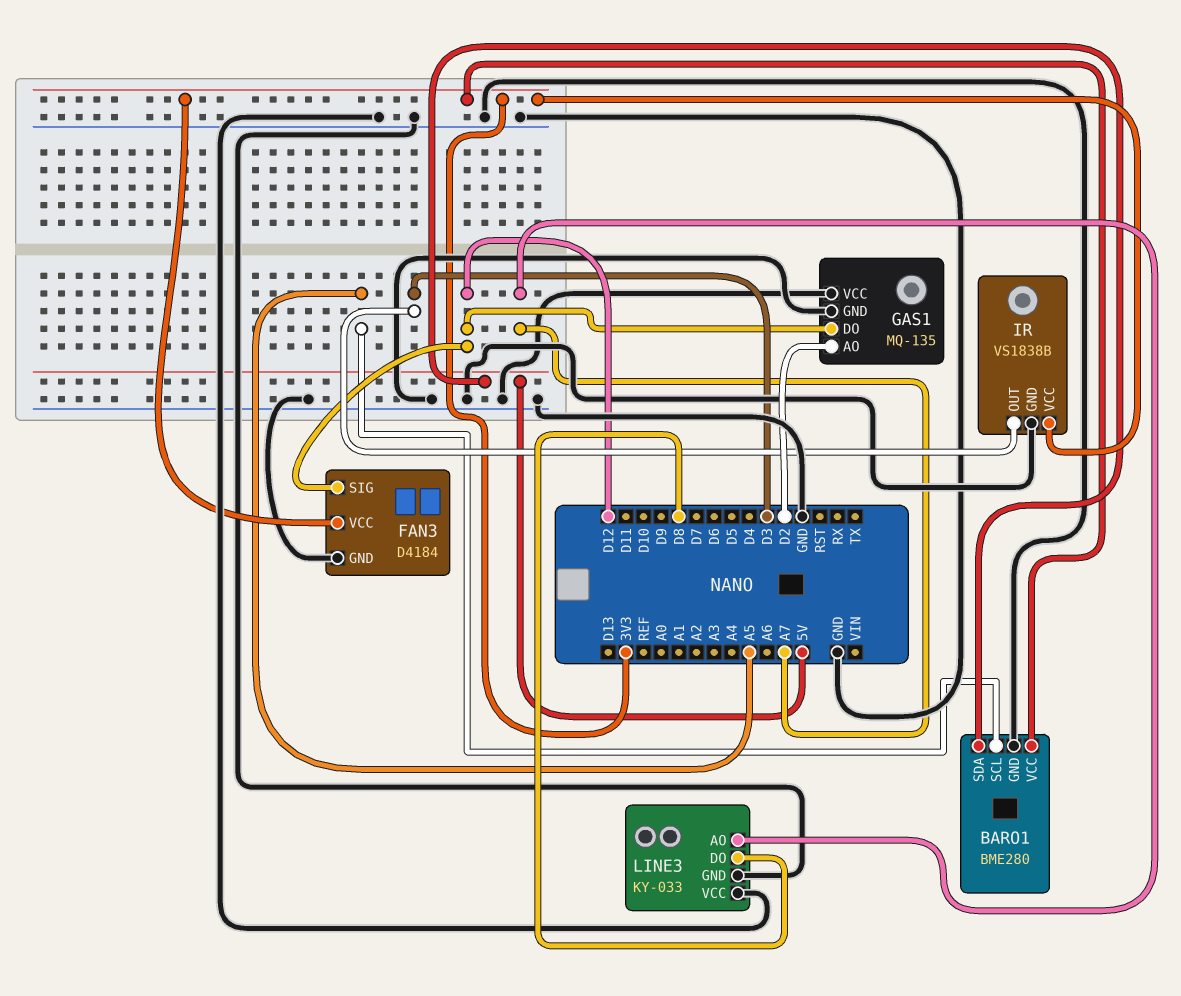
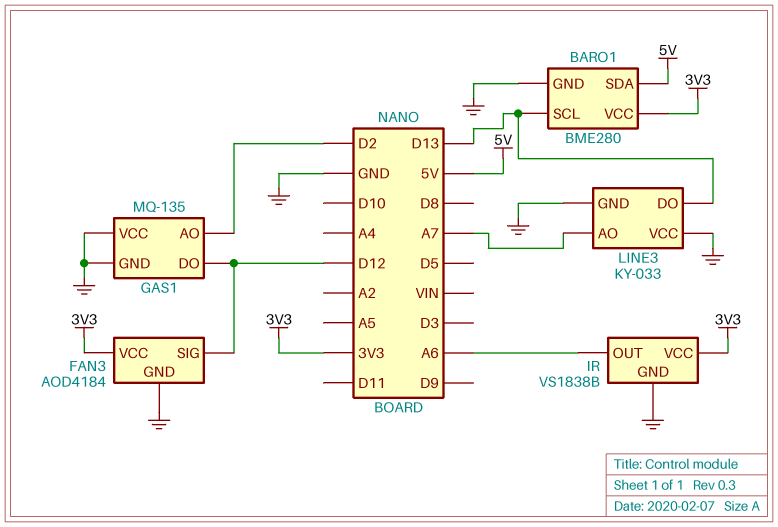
BARO1 pin SCL: A5 -> D13
FAN3: D4184 -> AOD4184
IR pin OUT: D3 -> A6
LINE3 pin DO: D8 -> D13

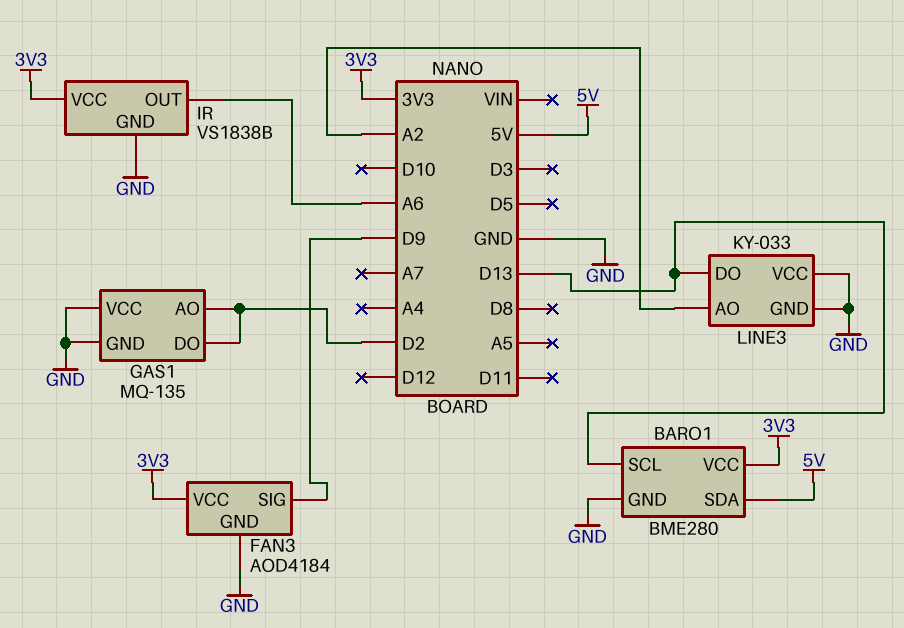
FAN3 pin SIG: D12 -> D9
GAS1 pin DO: D12 -> D2
LINE3 pin AO: A7 -> A2

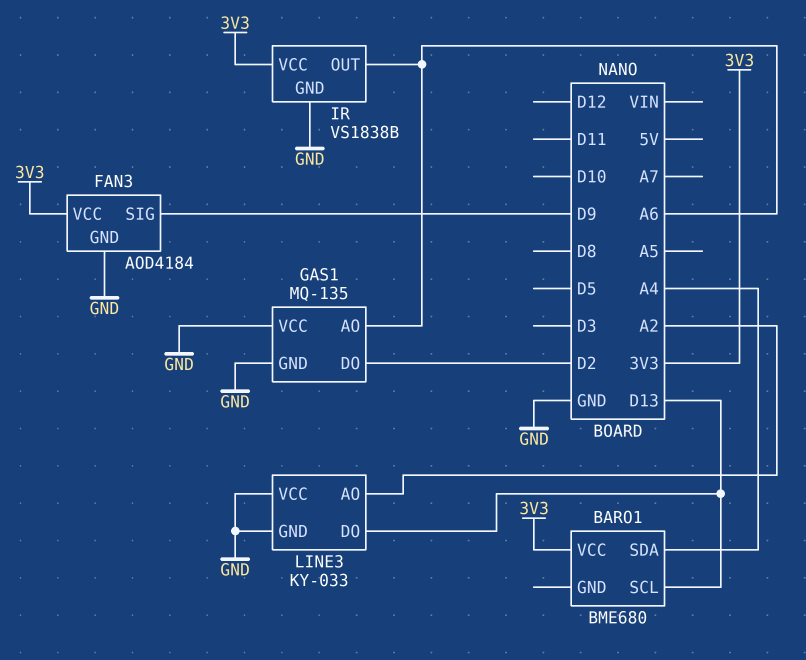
BARO1: BME280 -> BME680
BARO1 pin GND: GND -> none
BARO1 pin SDA: 5V -> A4
GAS1 pin AO: D2 -> A6

